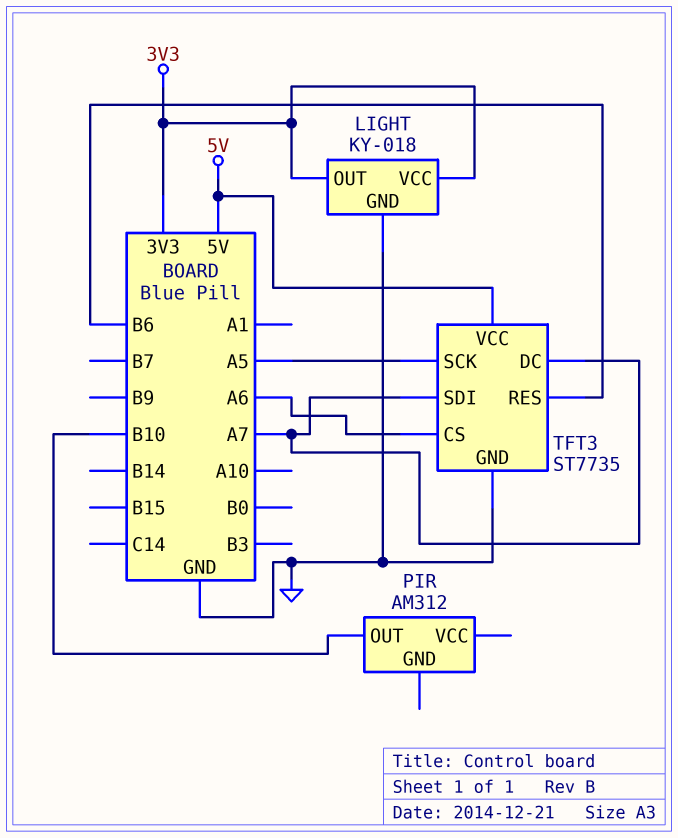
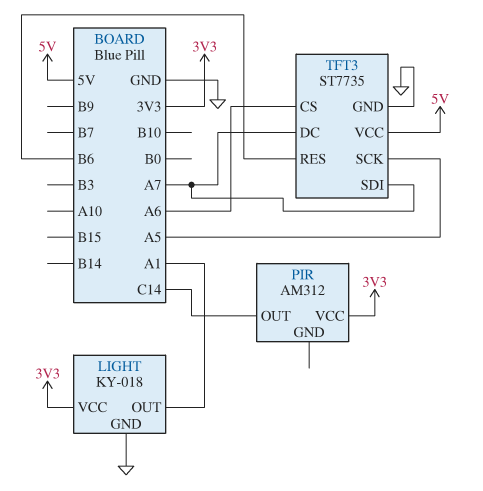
LIGHT pin OUT: 3V3 -> A1
PIR pin OUT: B10 -> C14
PIR pin VCC: none -> 3V3

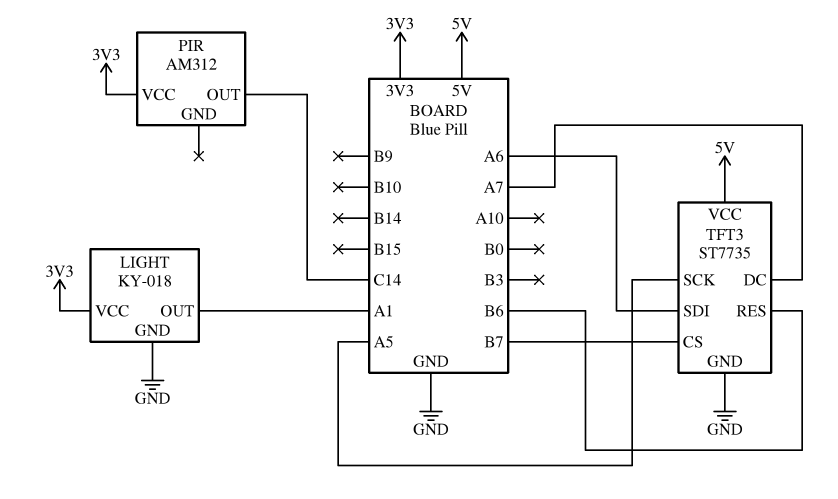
TFT3 pin CS: A6 -> B7
TFT3 pin SDI: A7 -> A6

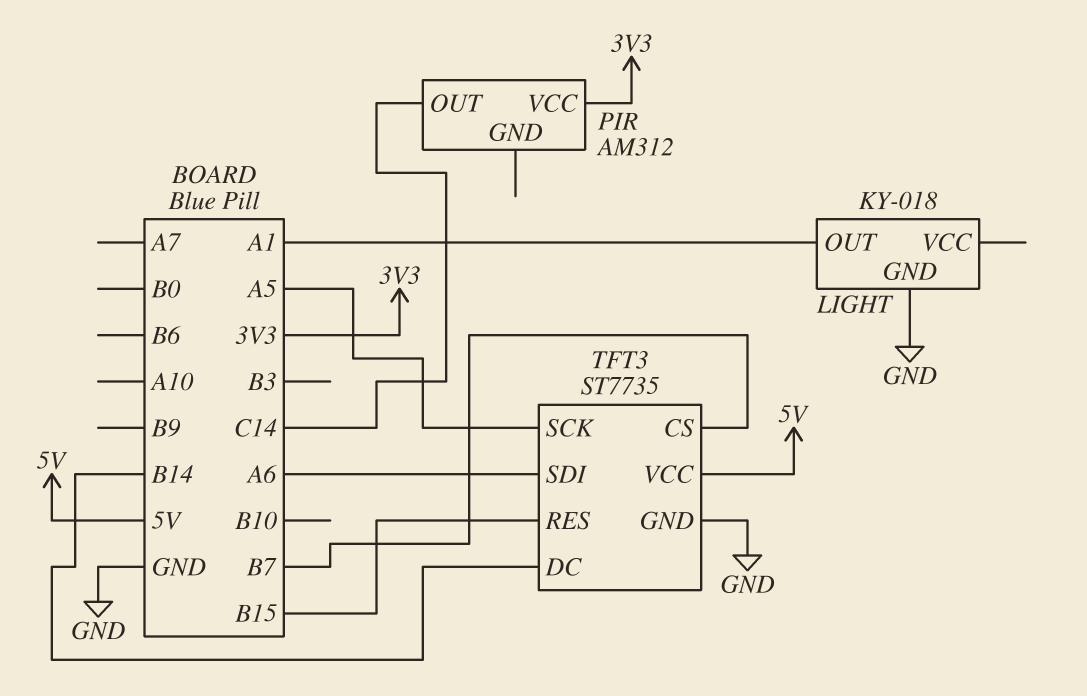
LIGHT pin VCC: 3V3 -> none
TFT3 pin DC: A7 -> B14
TFT3 pin RES: B6 -> B15

